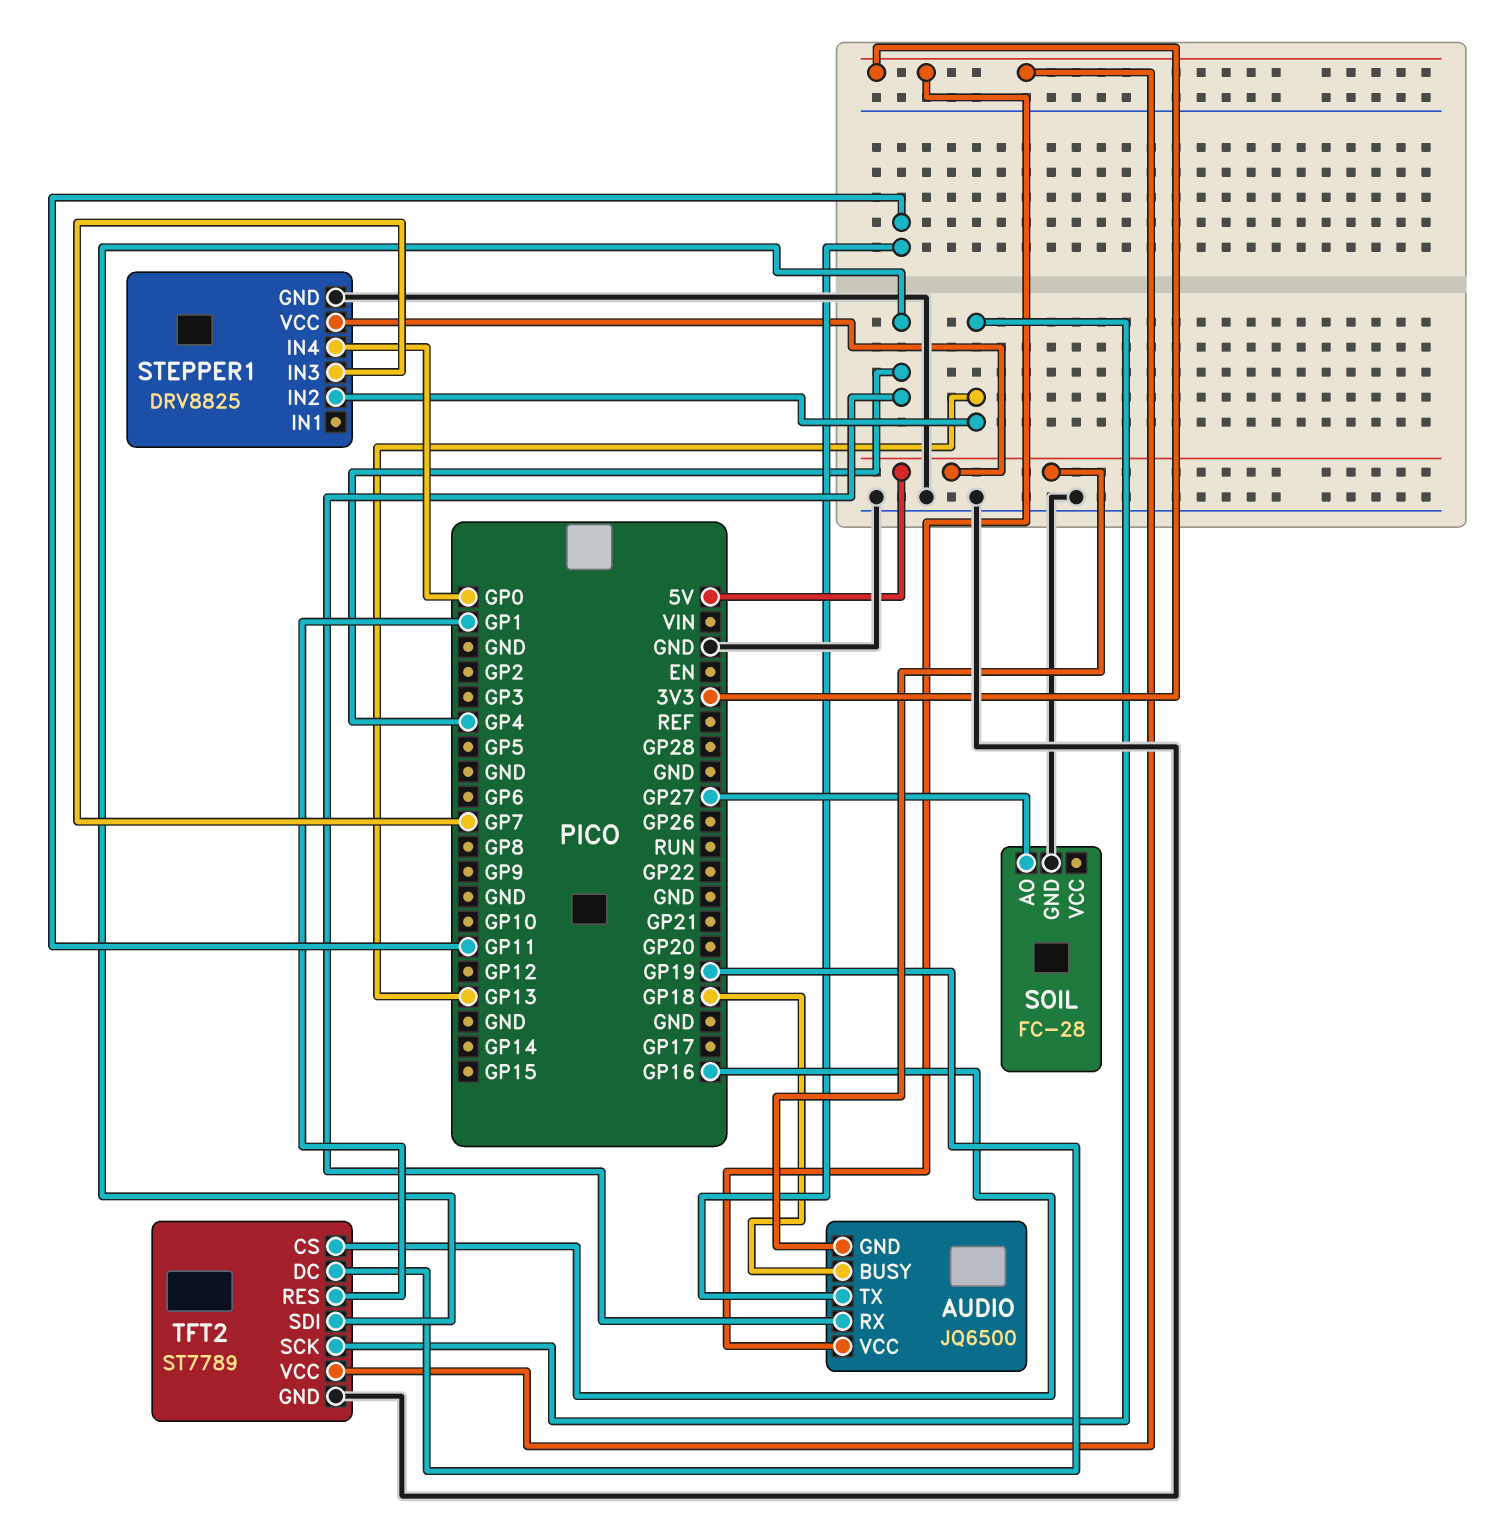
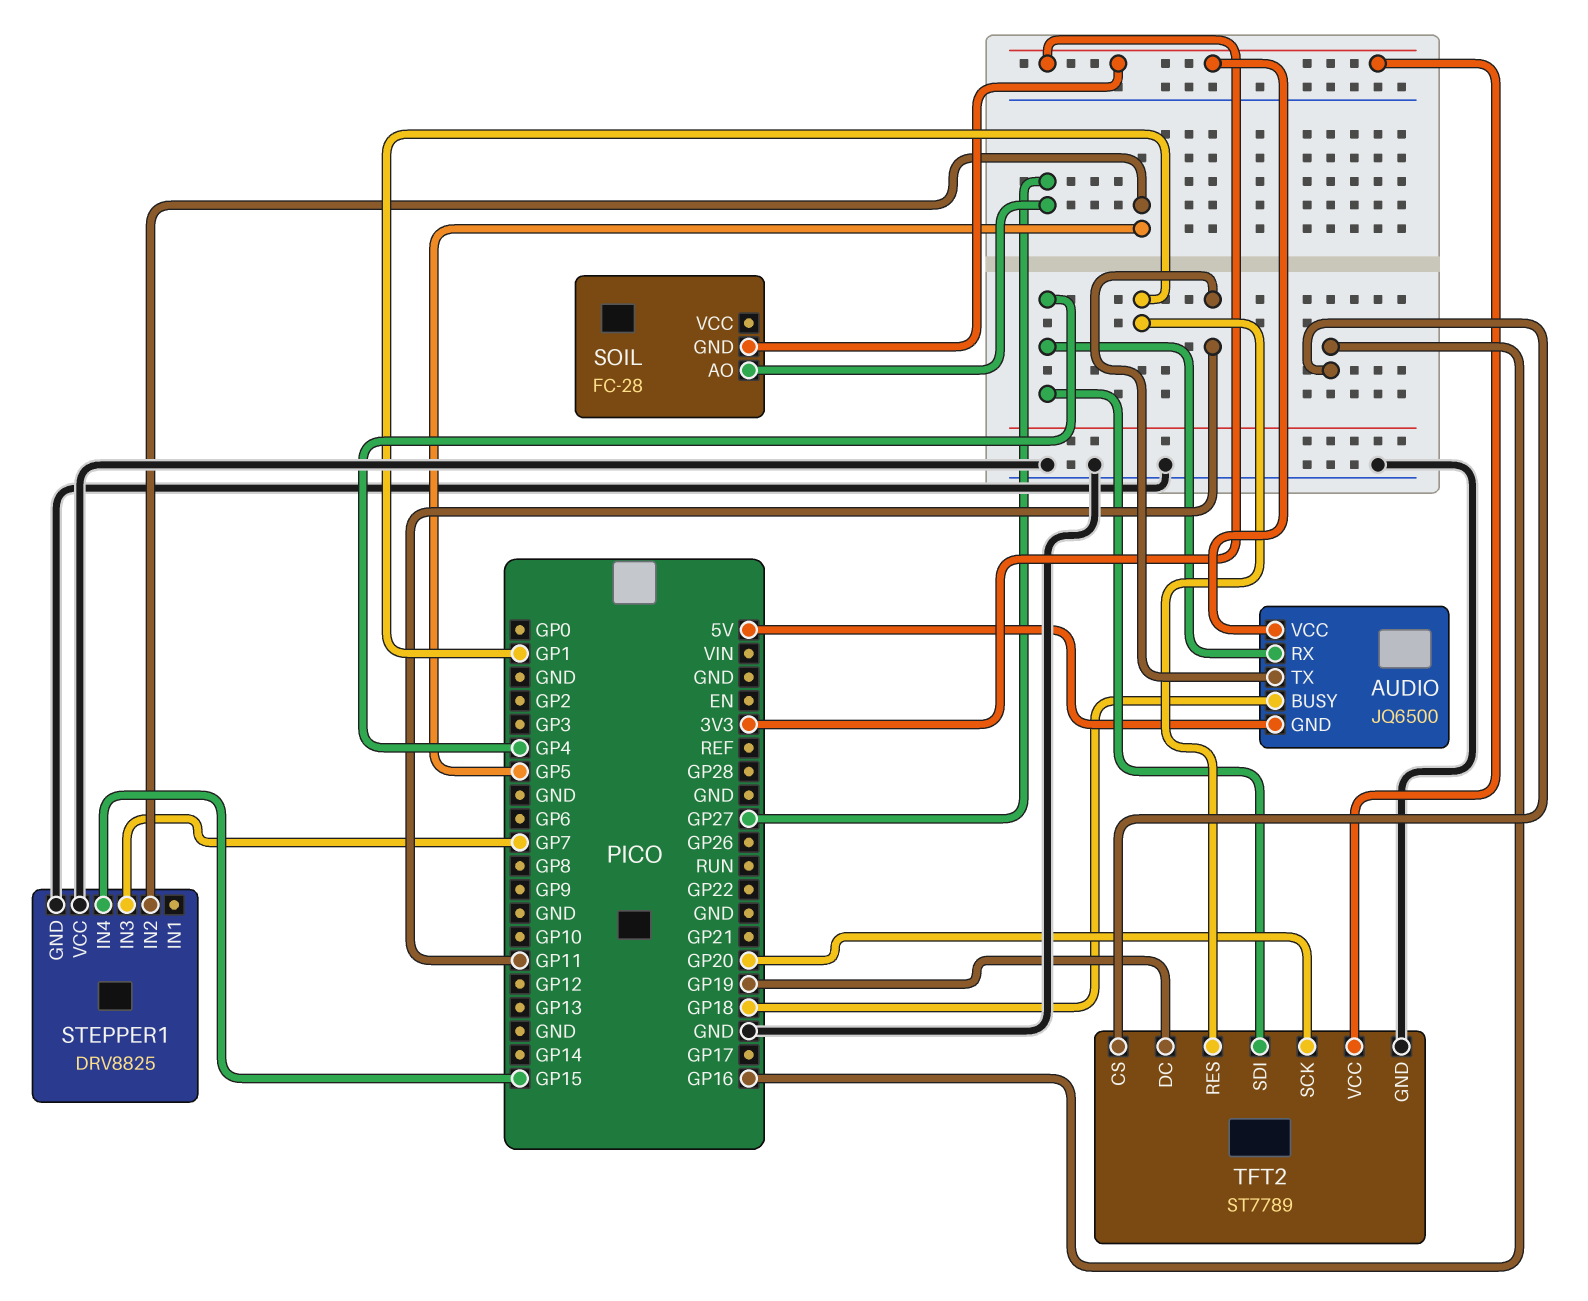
SOIL pin GND: GND -> 3V3
STEPPER1 pin IN2: GP13 -> GP5
STEPPER1 pin IN4: GP0 -> GP15
STEPPER1 pin VCC: 5V -> GND
TFT2 pin SCK: GP13 -> GP20

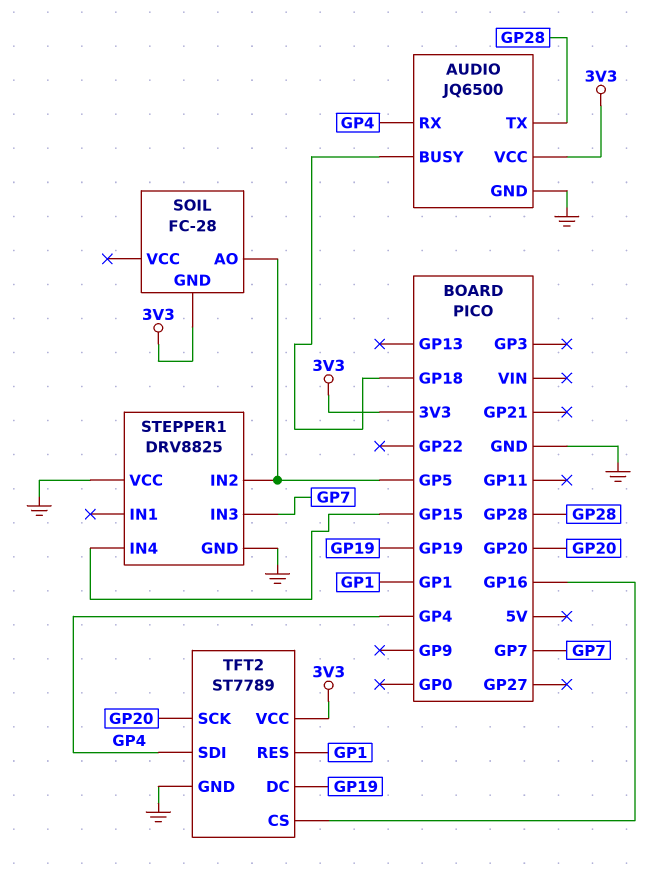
AUDIO pin GND: 5V -> GND
AUDIO pin TX: GP11 -> GP28
SOIL pin AO: GP27 -> GP5

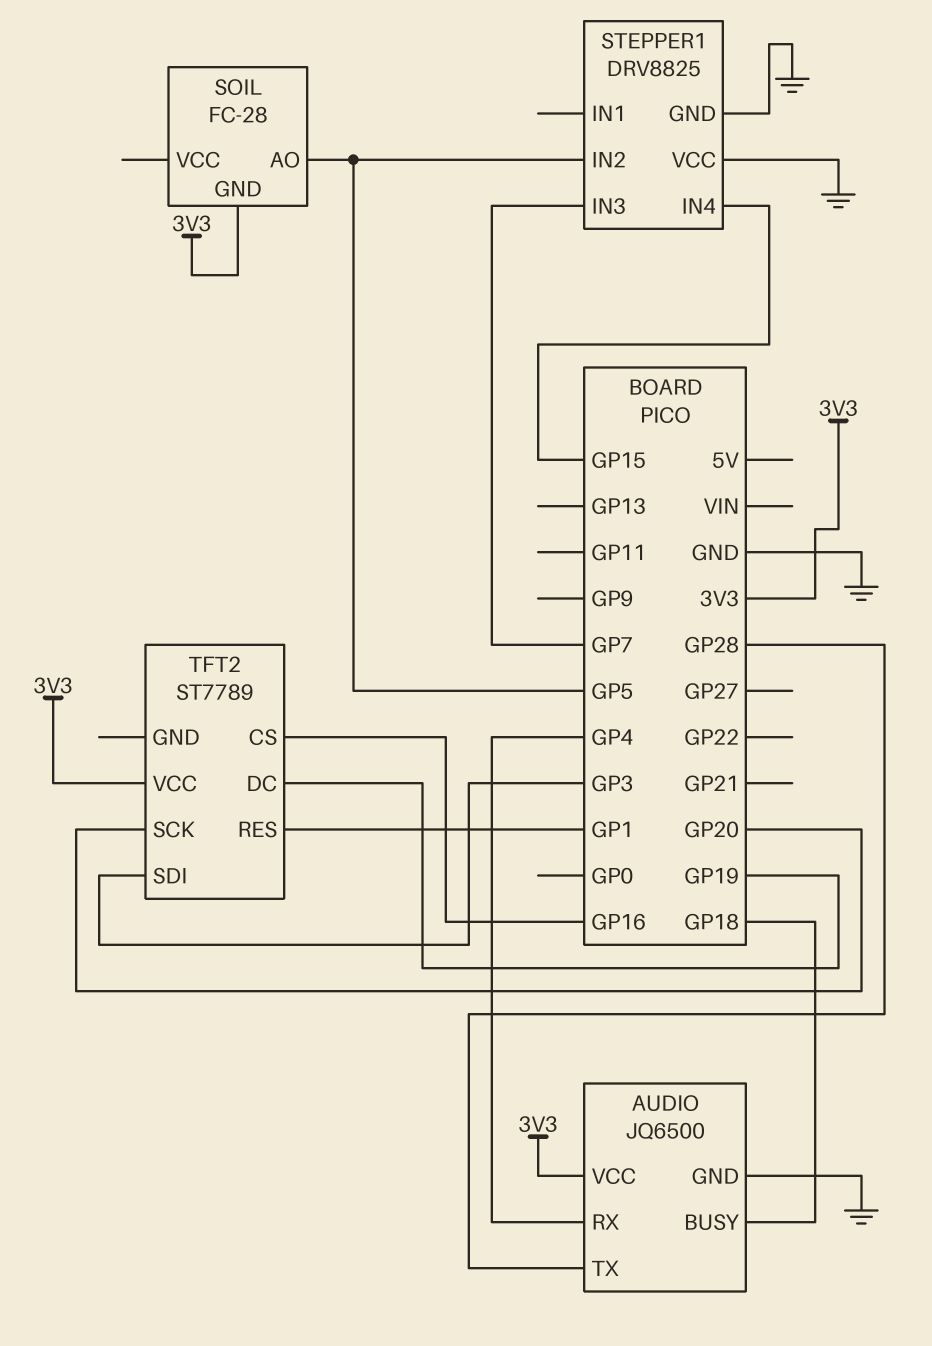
TFT2 pin GND: GND -> none
TFT2 pin SDI: GP4 -> GP3

